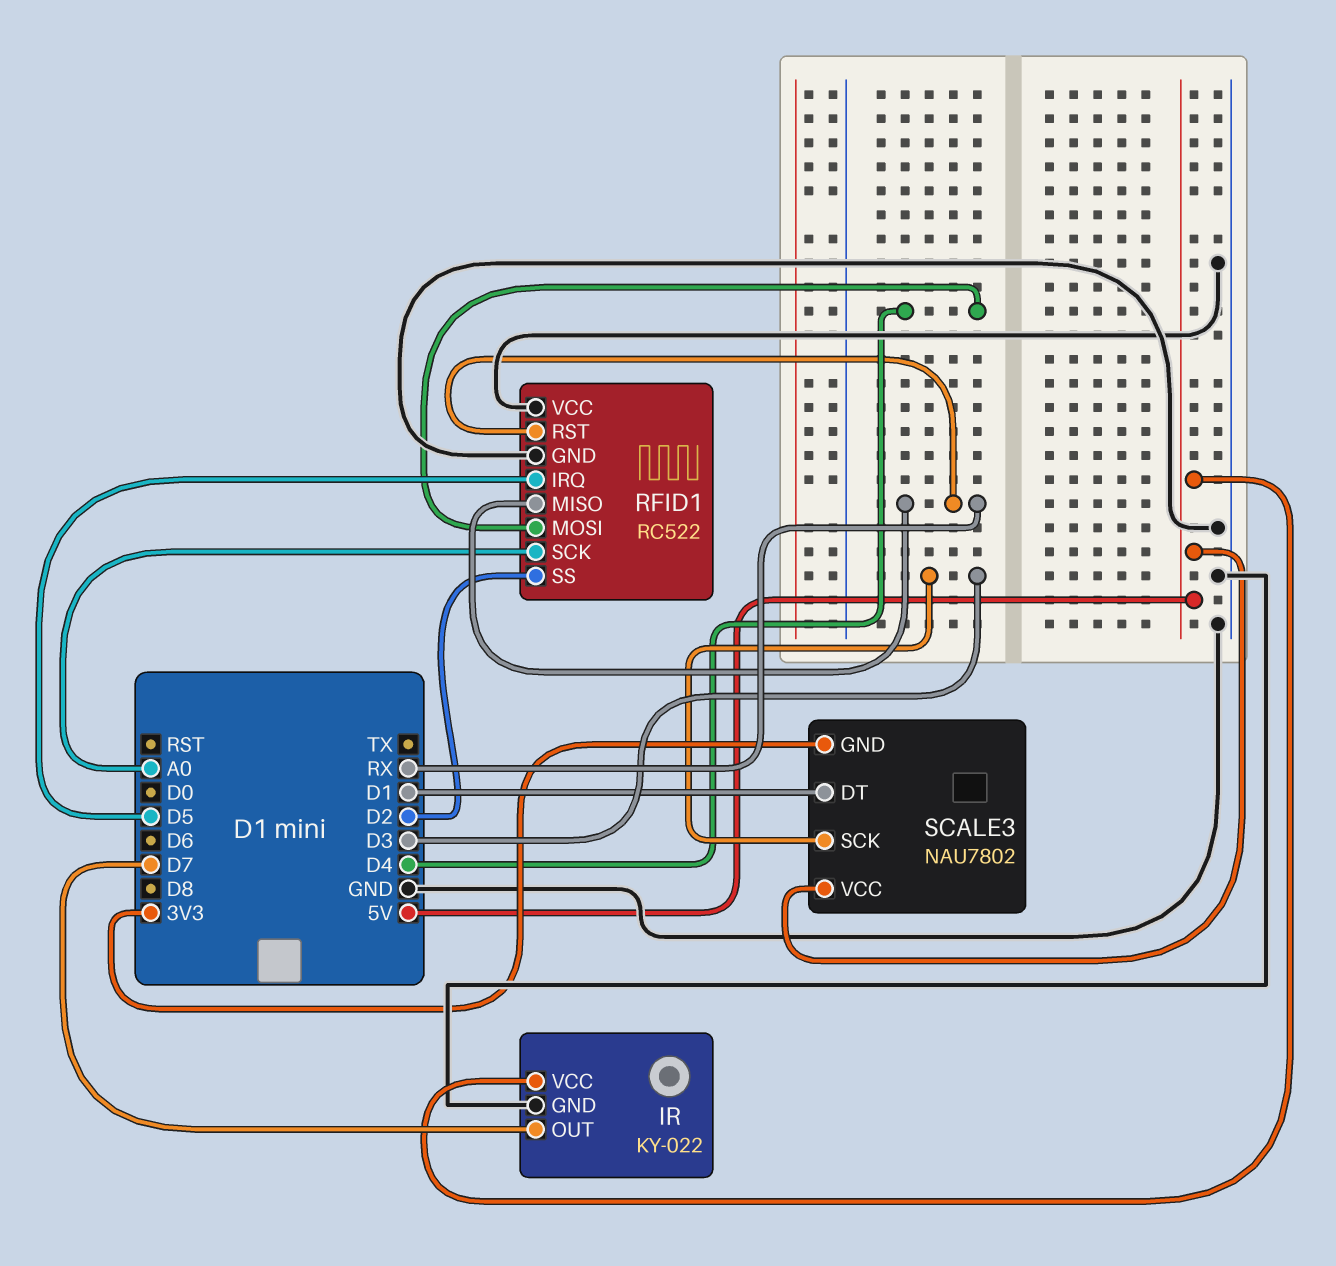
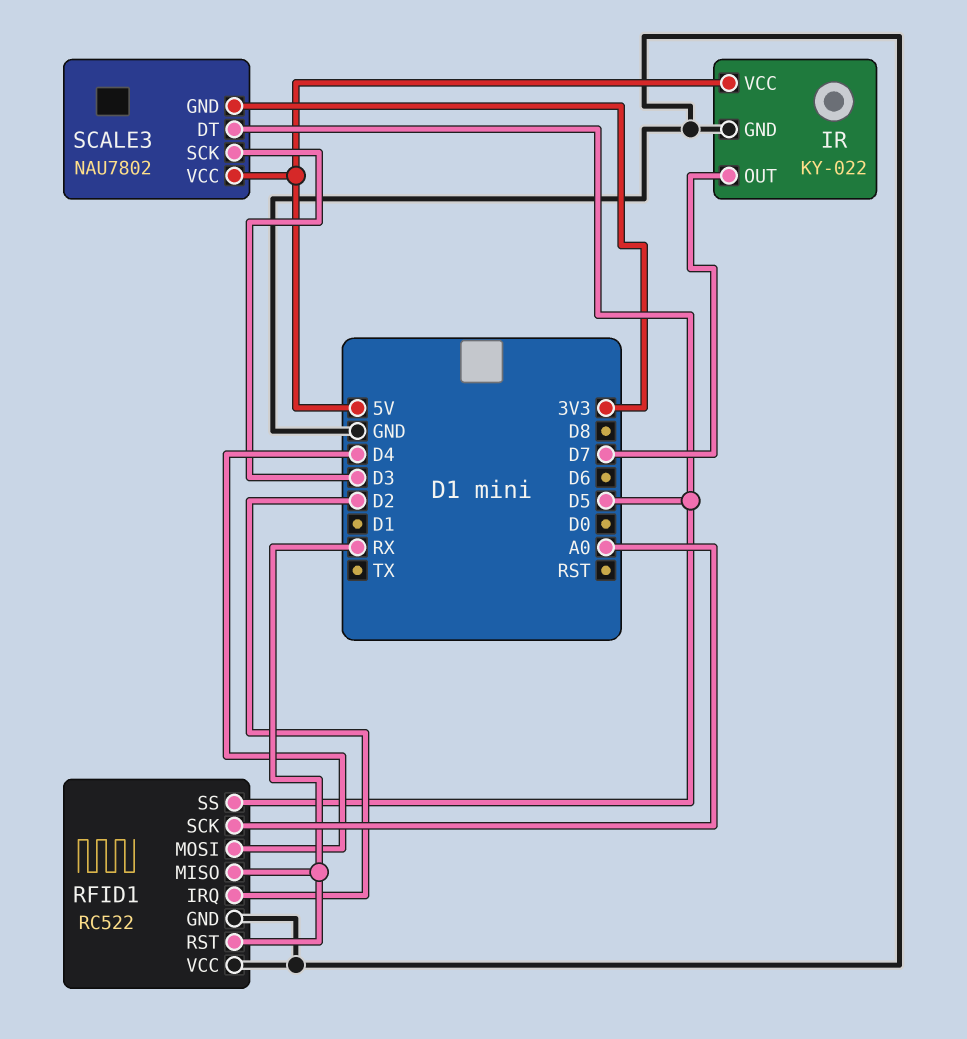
RFID1 pin IRQ: D5 -> D2
RFID1 pin SS: D2 -> D5
SCALE3 pin DT: D1 -> D5

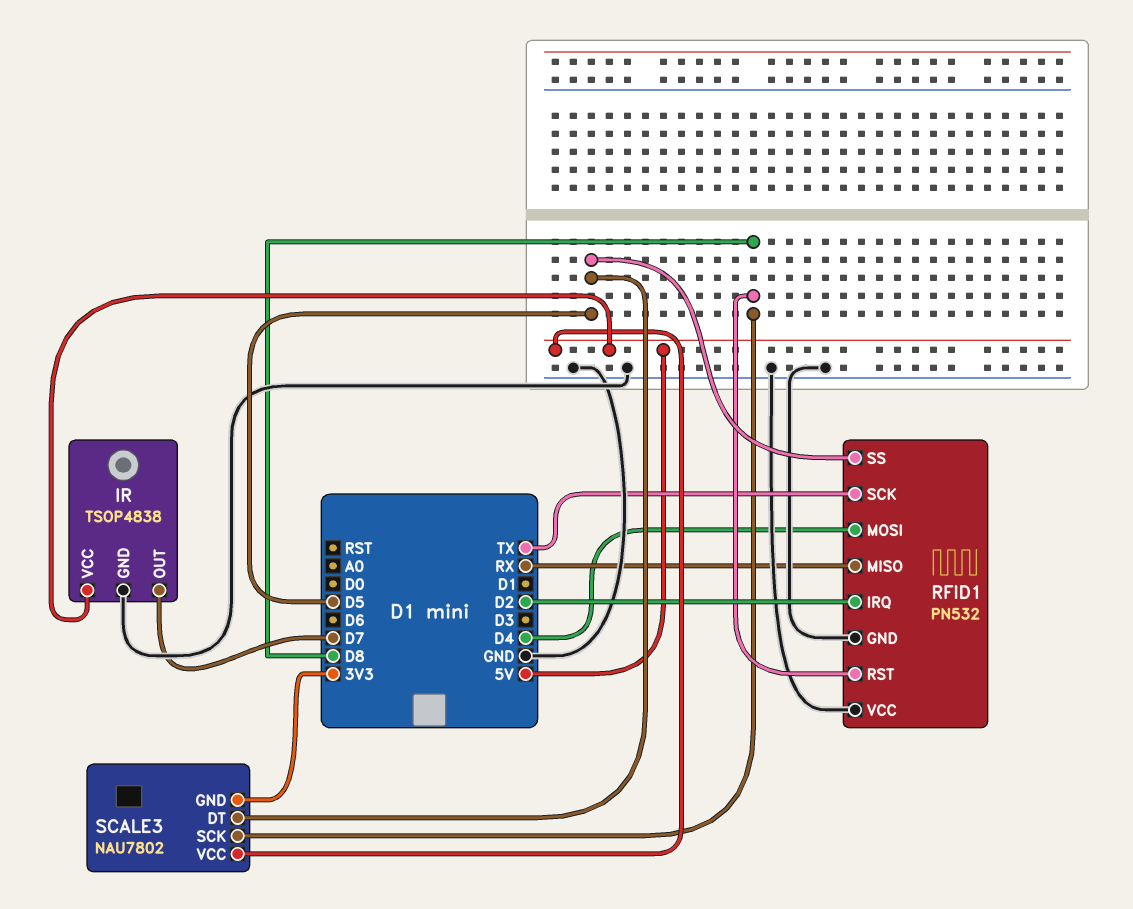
IR: KY-022 -> TSOP4838
RFID1: RC522 -> PN532
RFID1 pin RST: RX -> D8
RFID1 pin SCK: A0 -> TX
SCALE3 pin SCK: D3 -> D8

